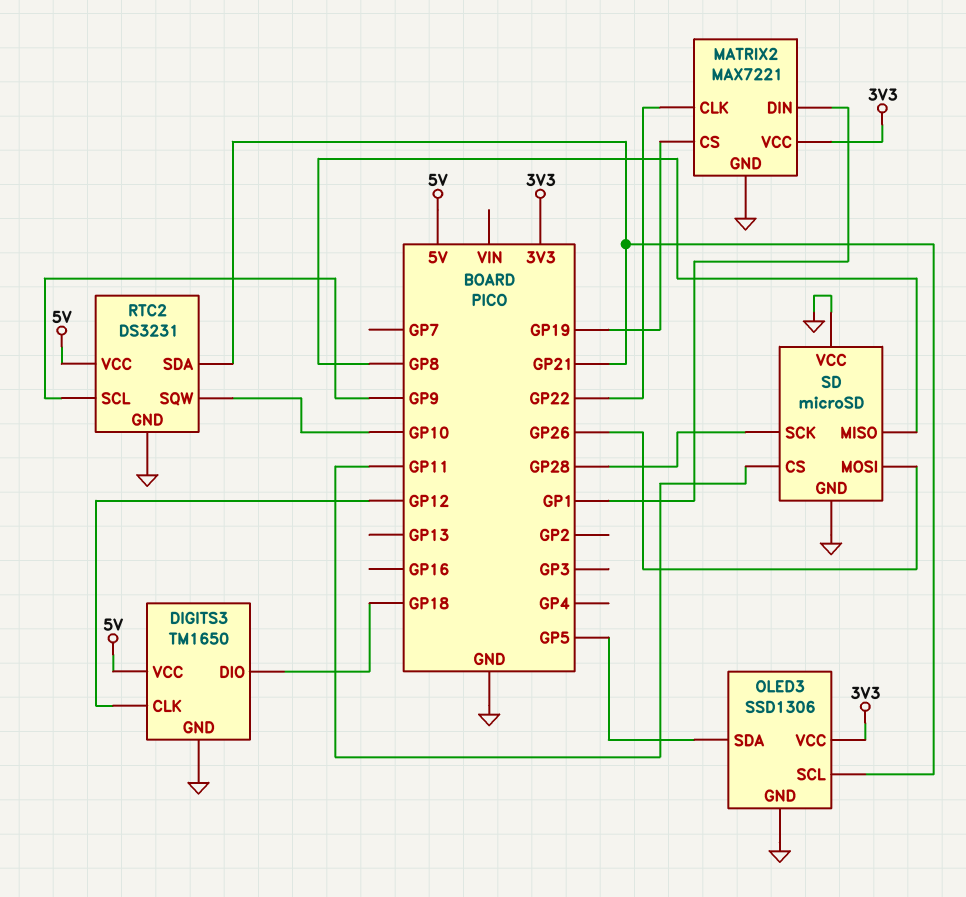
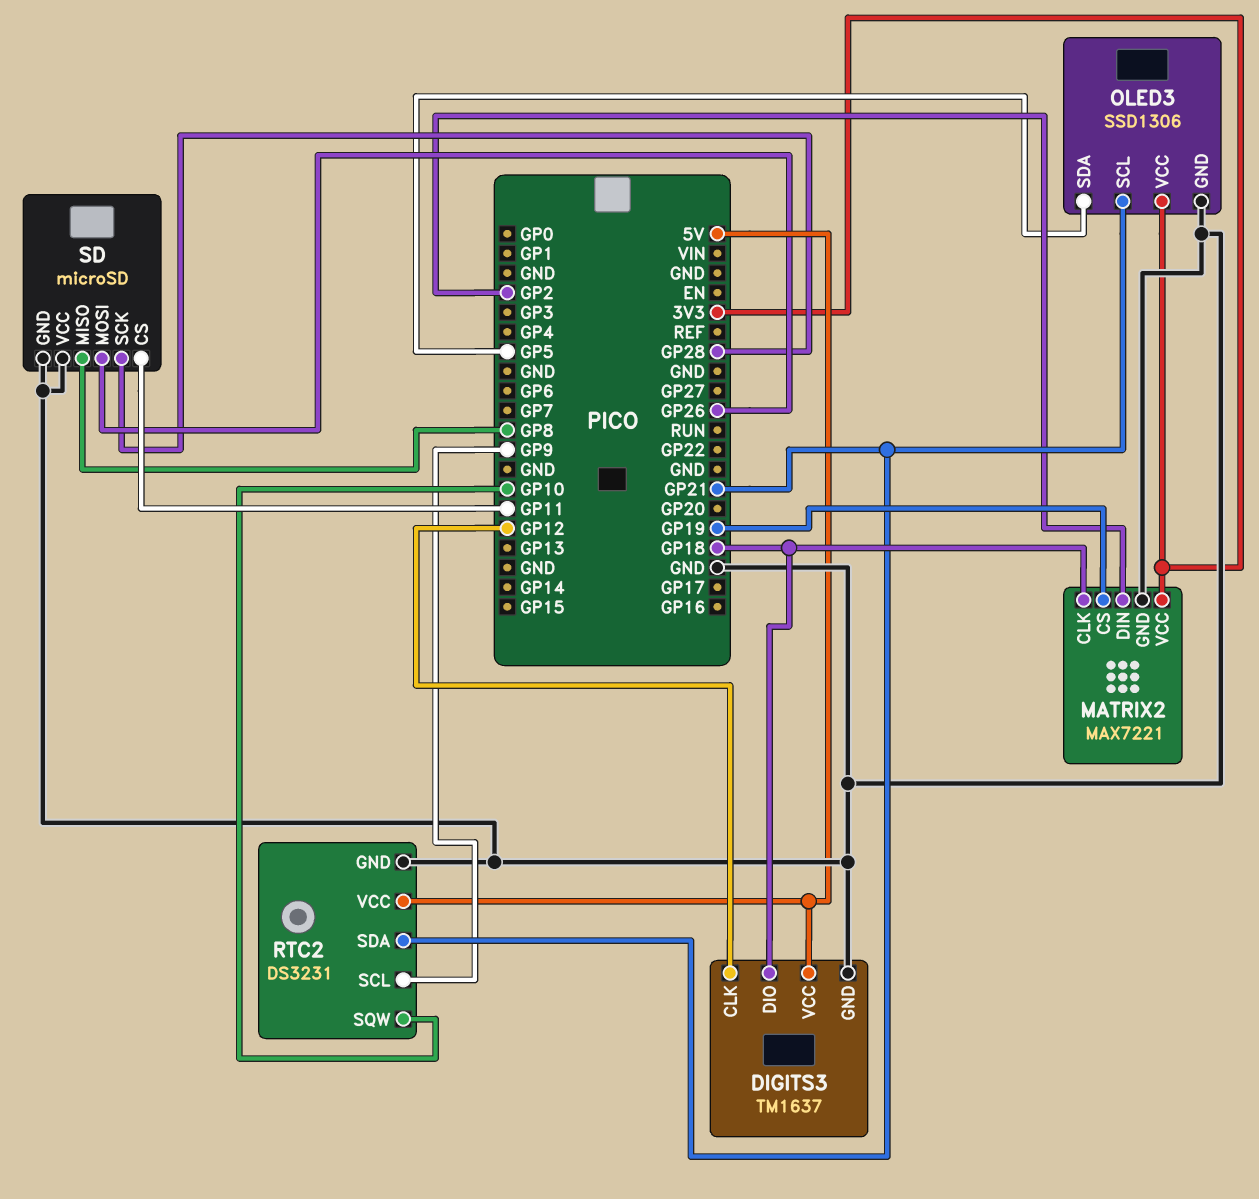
DIGITS3: TM1650 -> TM1637
MATRIX2 pin CLK: GP22 -> GP18
MATRIX2 pin DIN: GP1 -> GP2

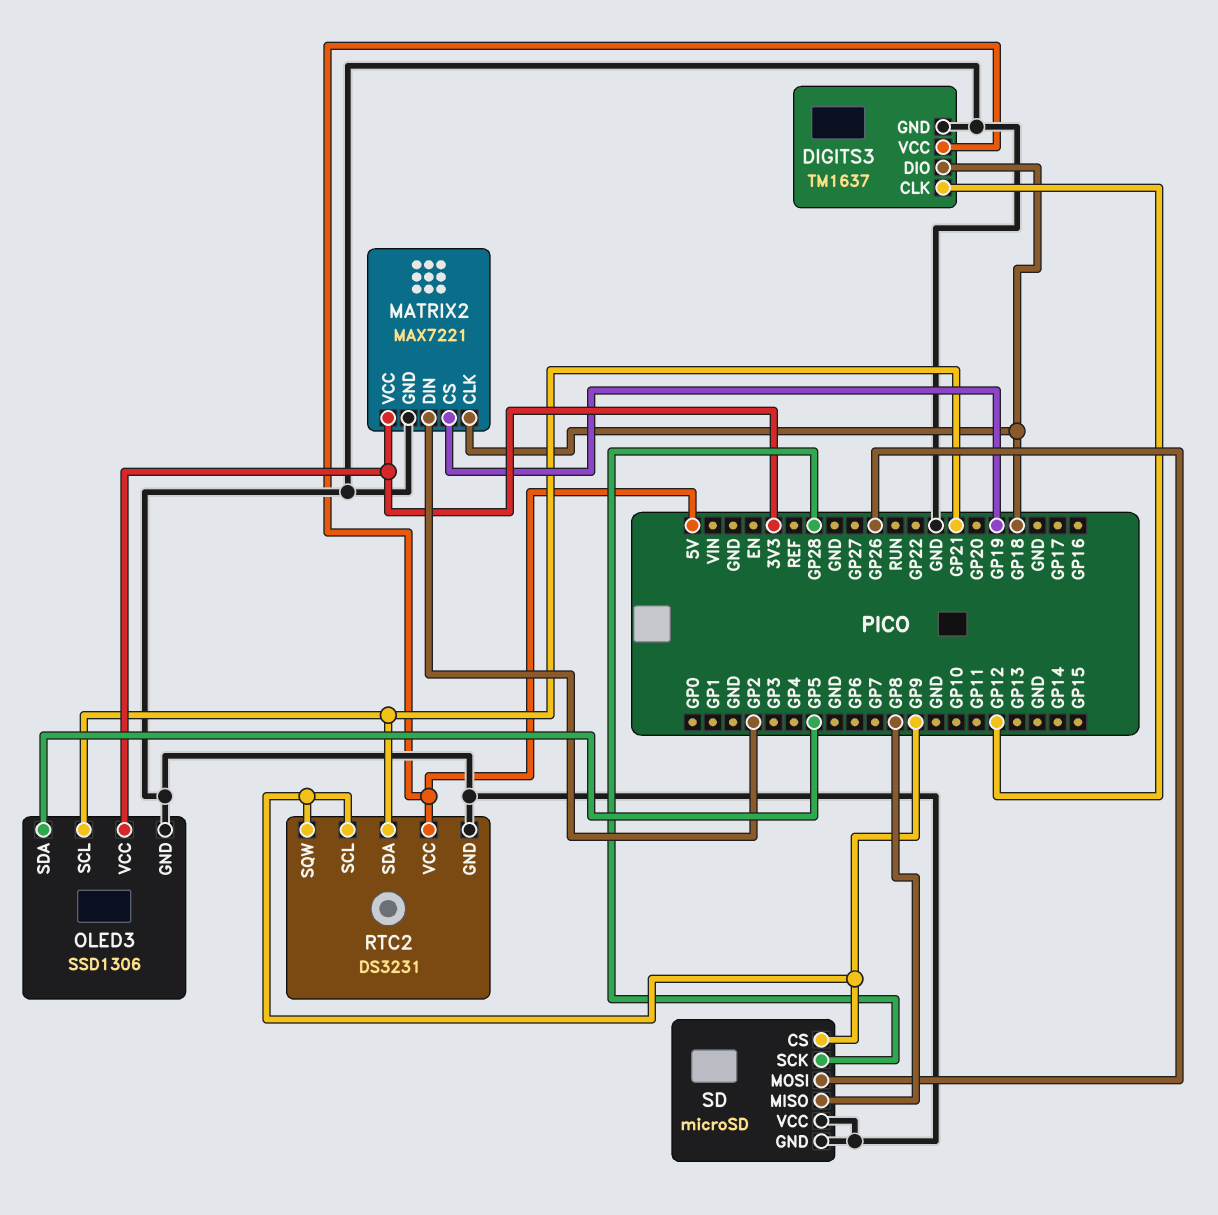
RTC2 pin SQW: GP10 -> GP9
SD pin CS: GP11 -> GP9

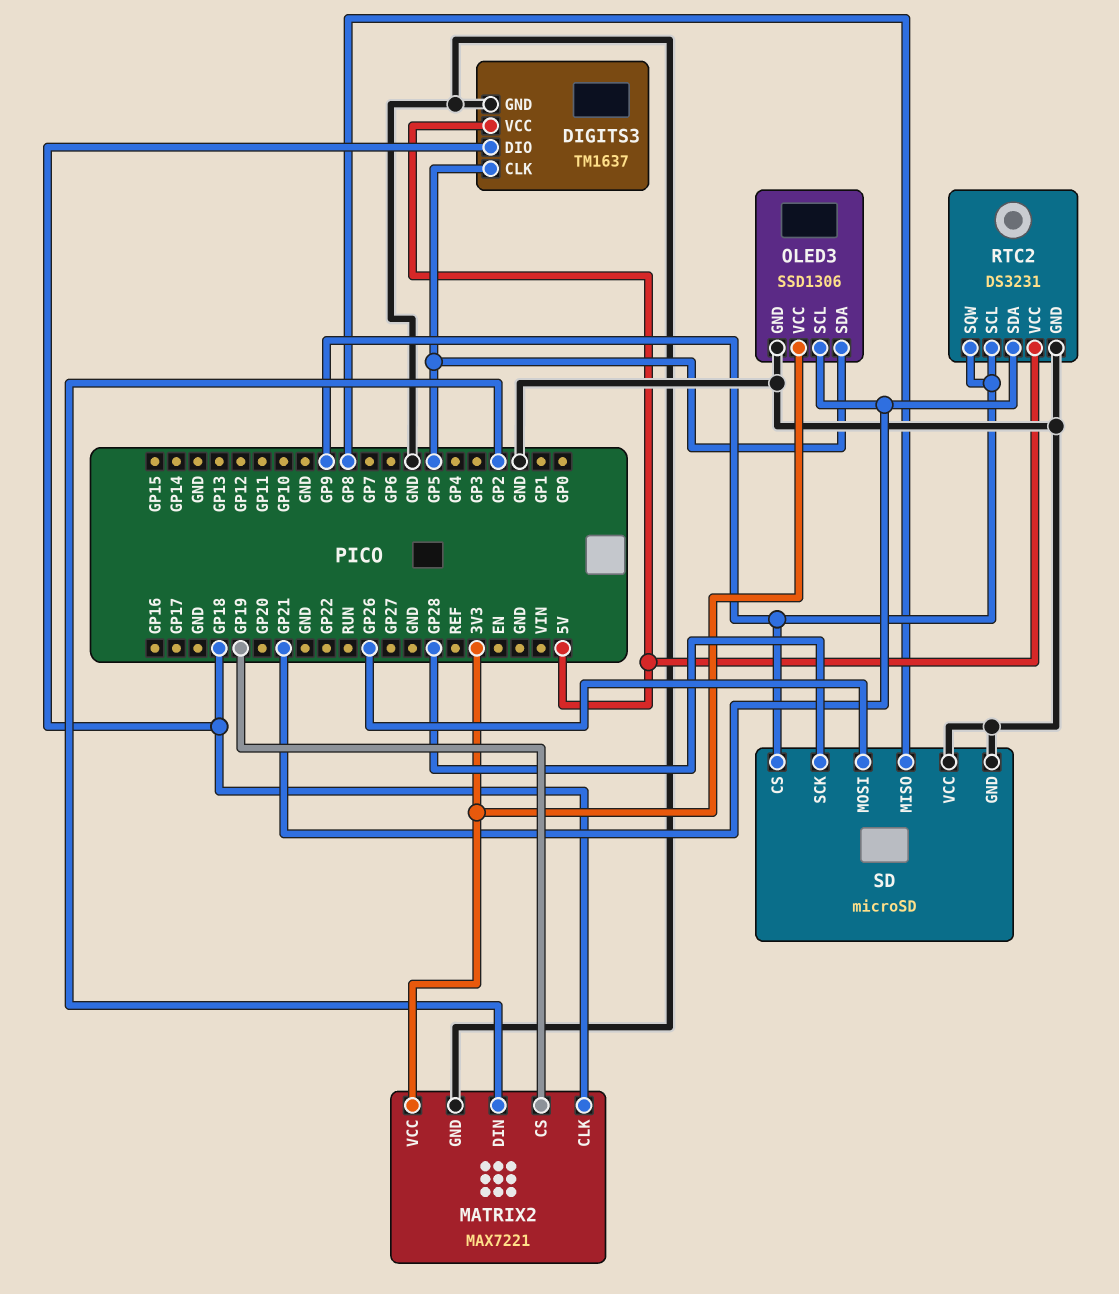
DIGITS3 pin CLK: GP12 -> GP5

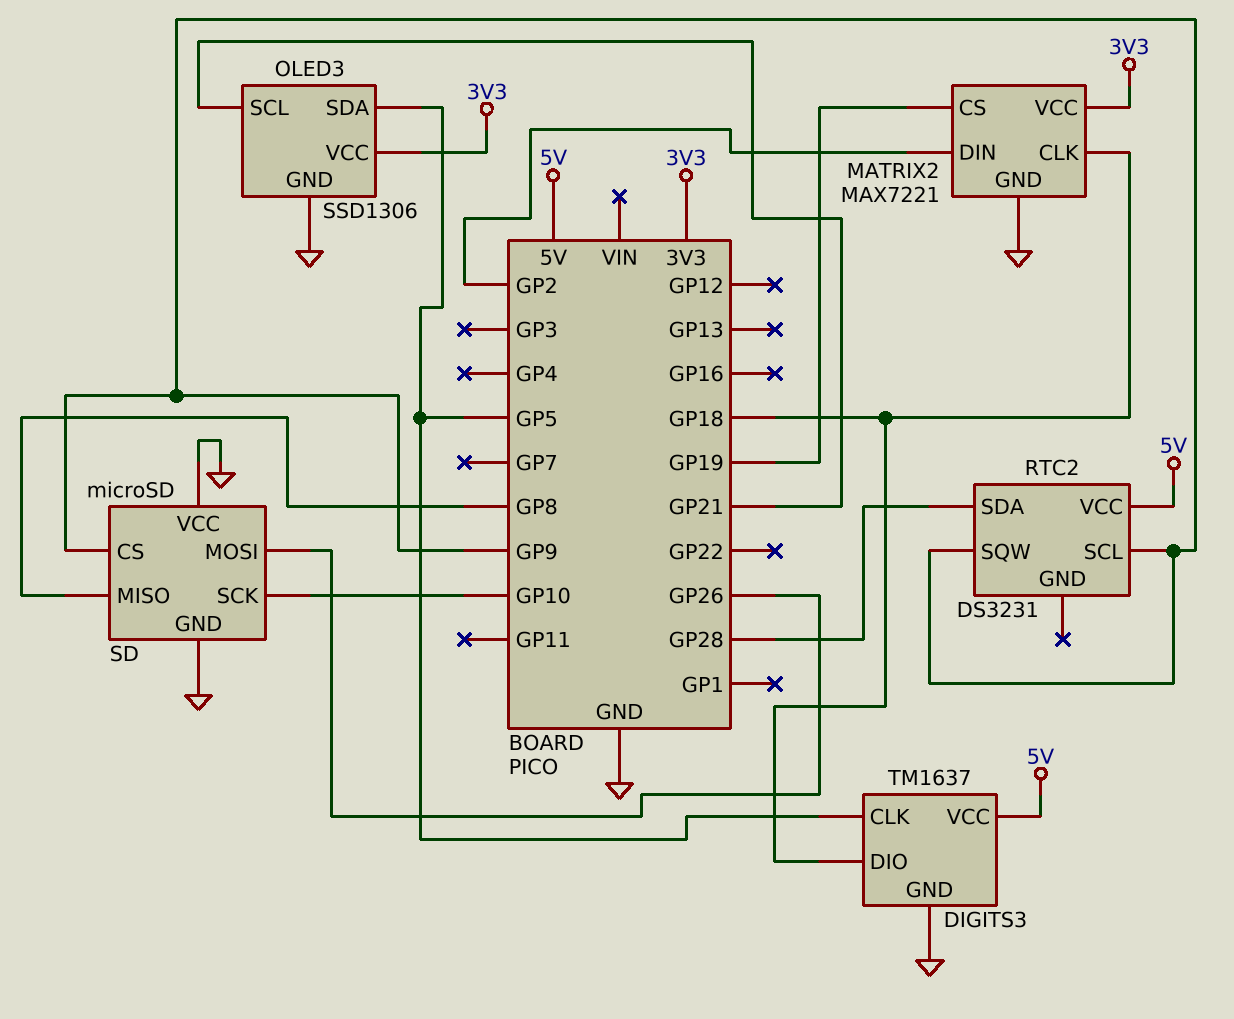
RTC2 pin GND: GND -> none
RTC2 pin SDA: GP21 -> GP28
SD pin SCK: GP28 -> GP10

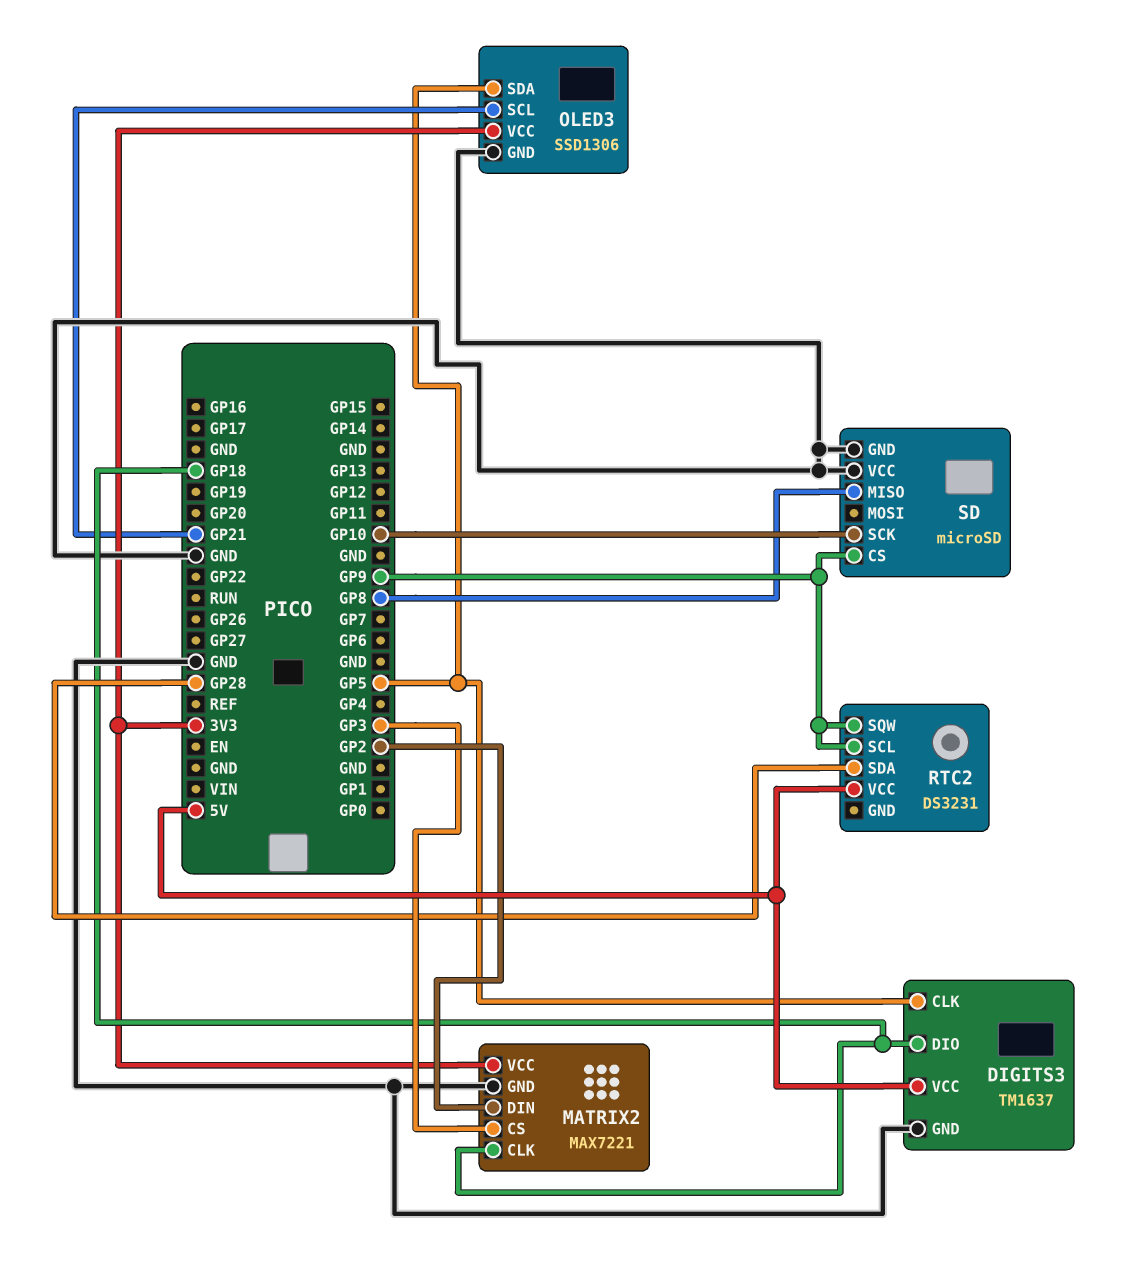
MATRIX2 pin CS: GP19 -> GP3
SD pin MOSI: GP26 -> none

